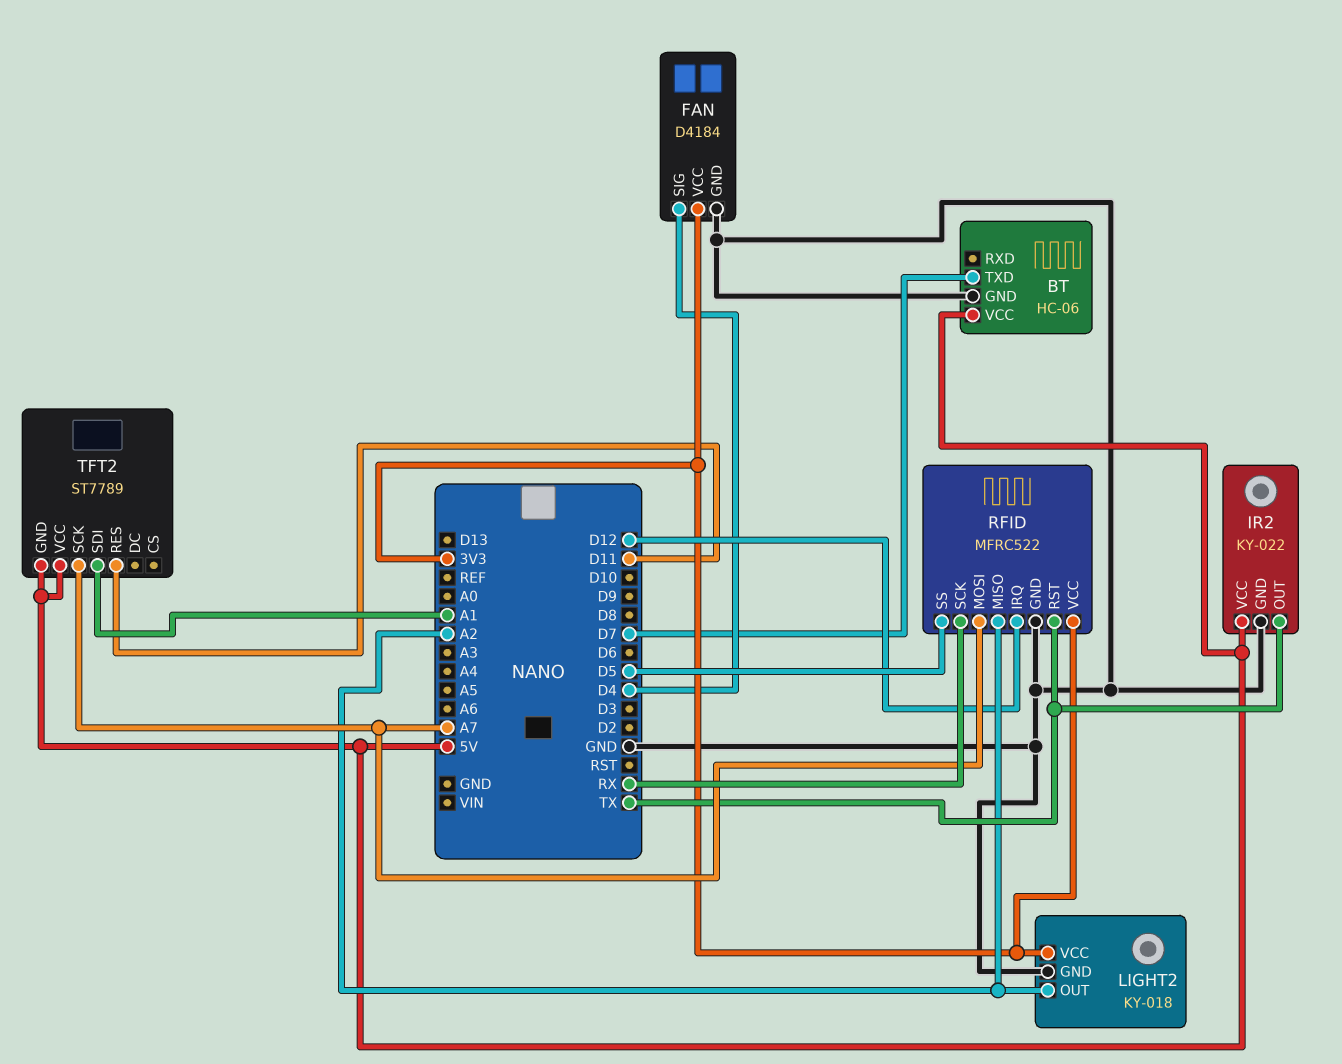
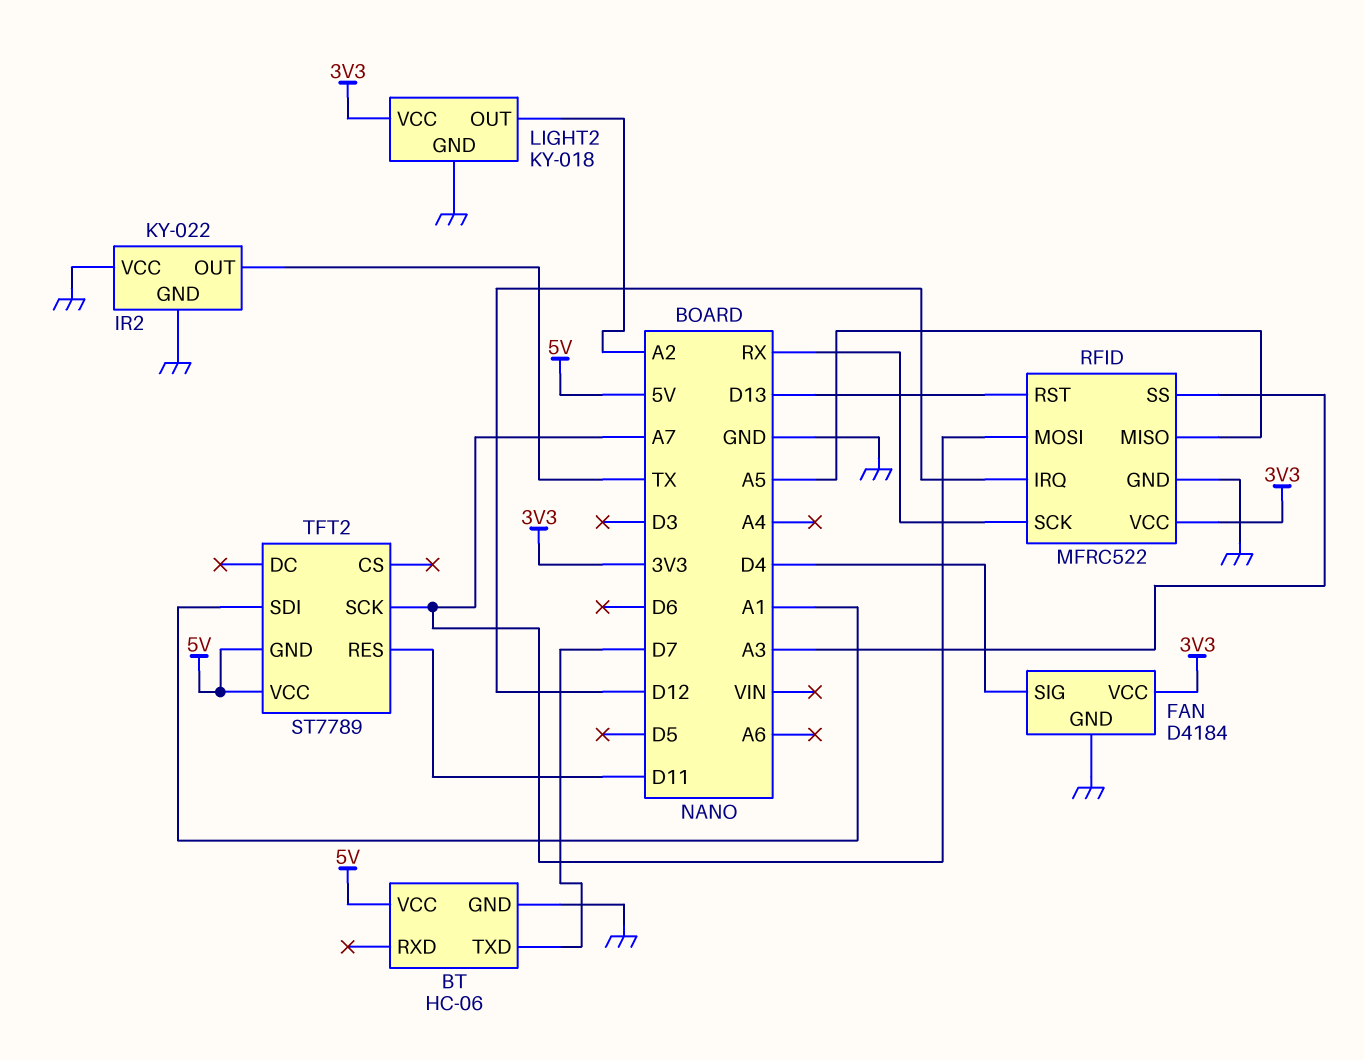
IR2 pin VCC: 5V -> GND
RFID pin MISO: A2 -> A5
RFID pin RST: TX -> D13
RFID pin SS: D5 -> A3

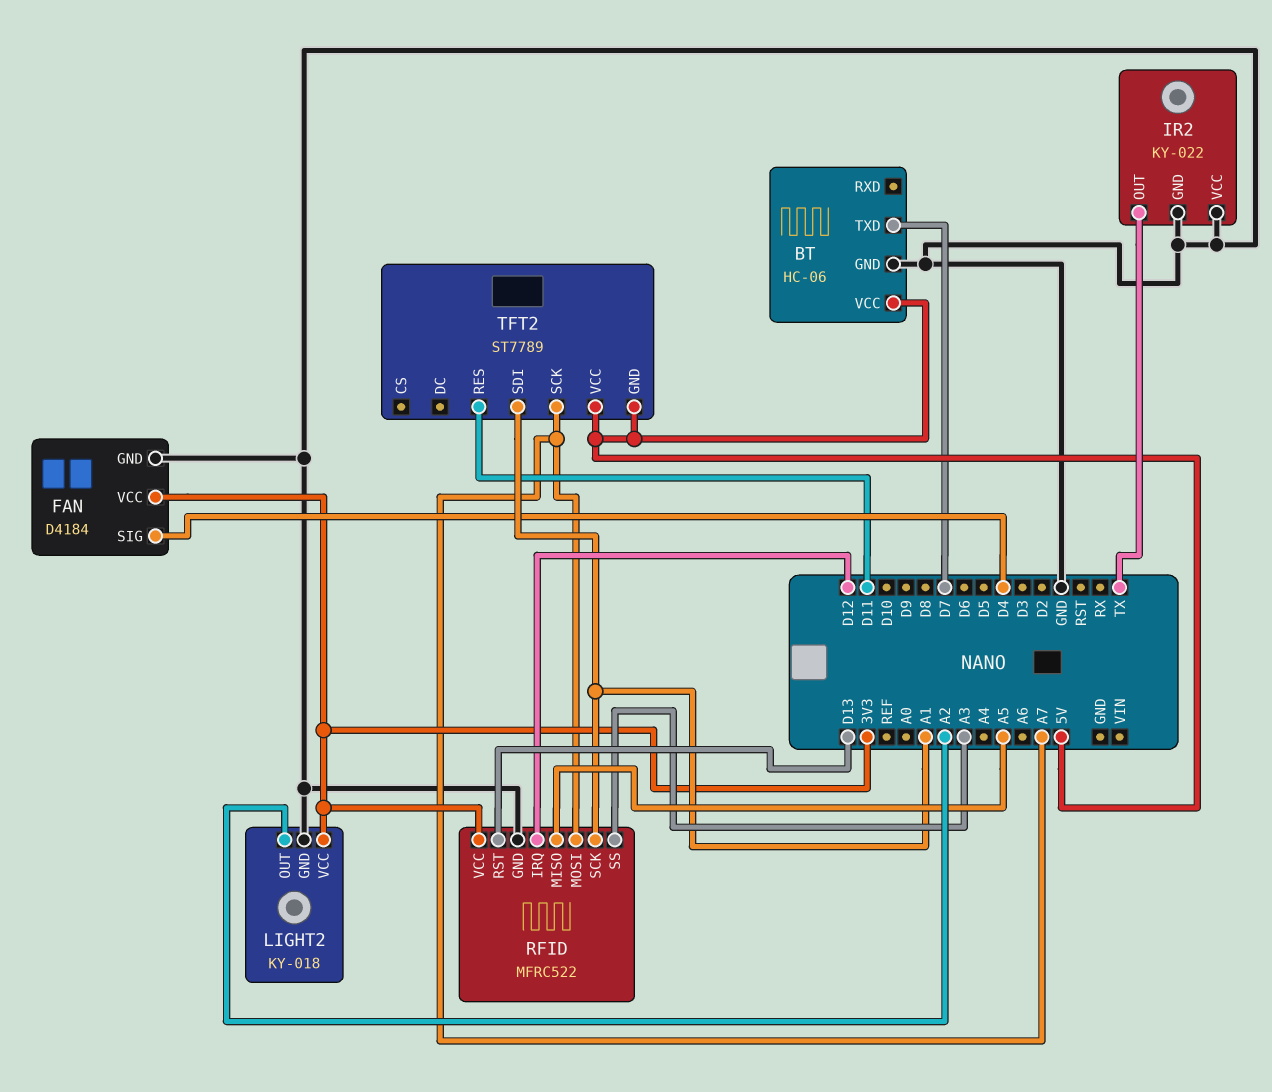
RFID pin SCK: RX -> A1

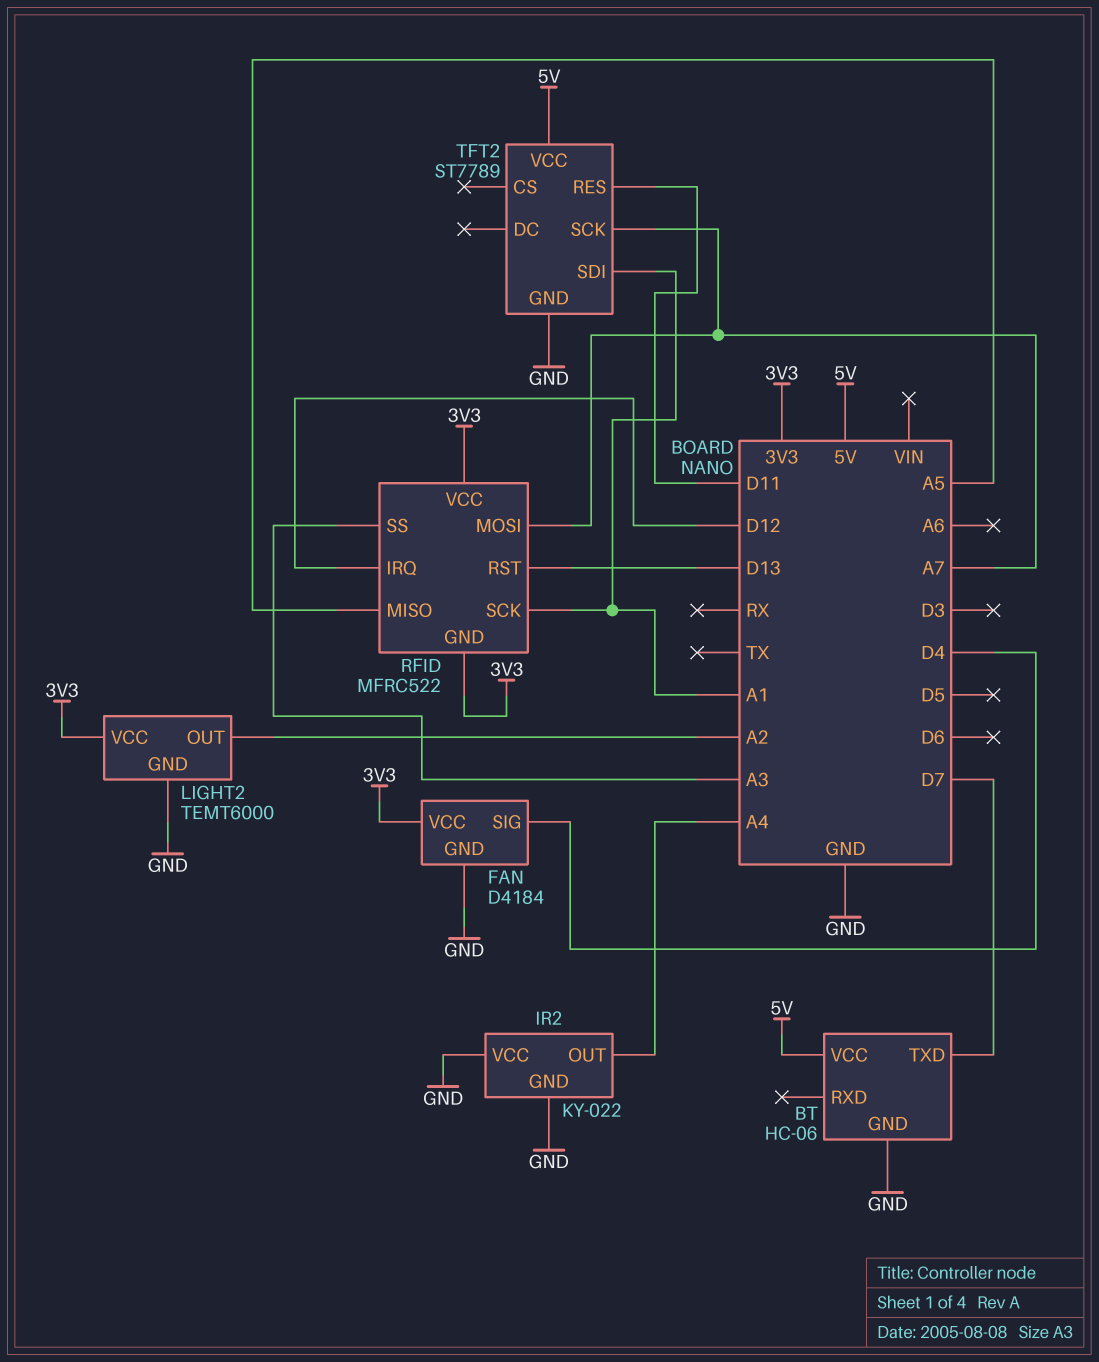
IR2 pin OUT: TX -> A4
LIGHT2: KY-018 -> TEMT6000
RFID pin GND: GND -> 3V3
TFT2 pin GND: 5V -> GND

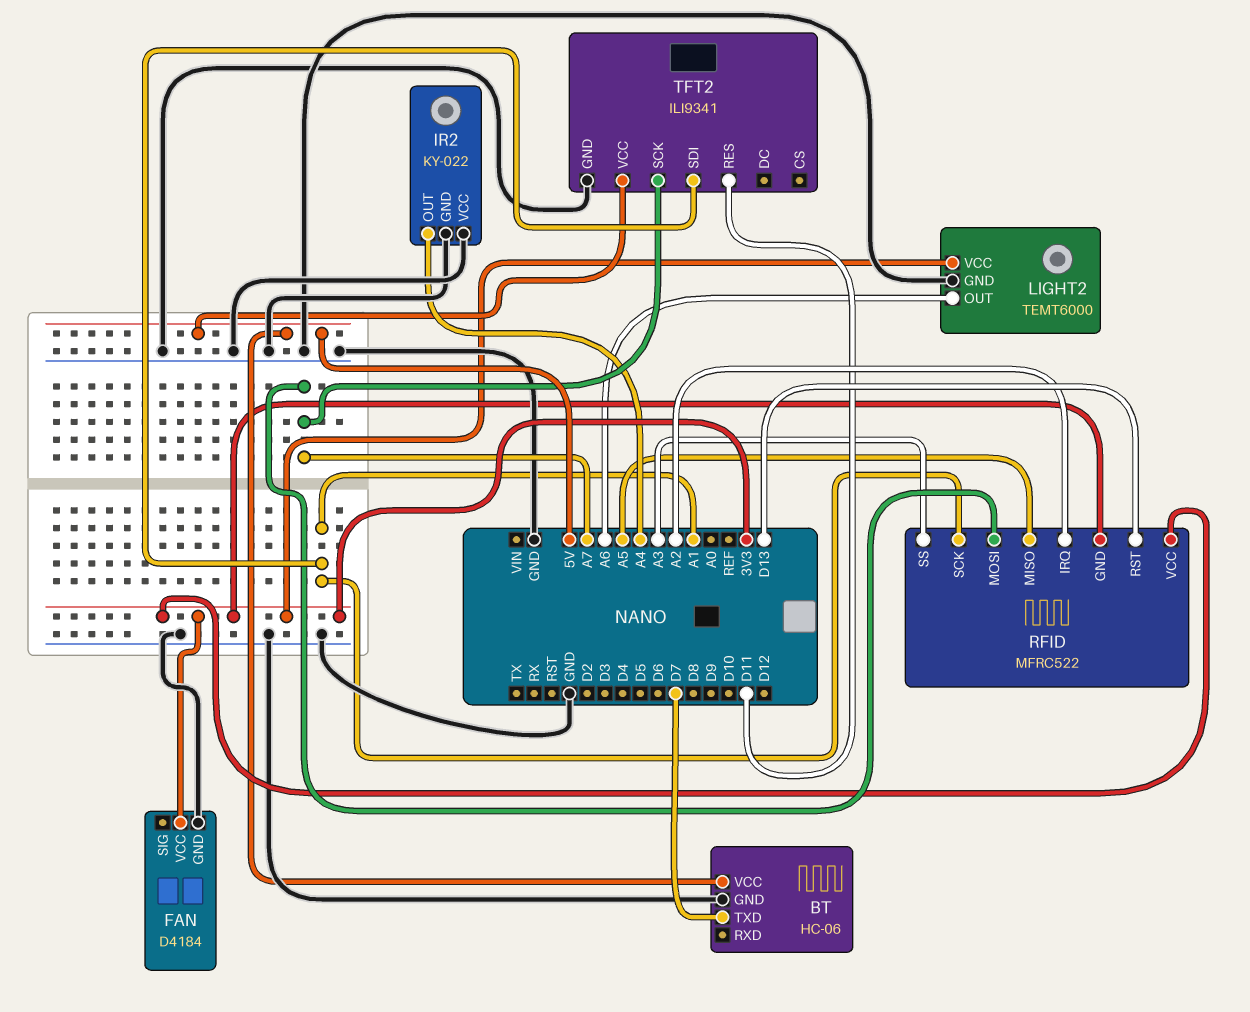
FAN pin SIG: D4 -> none
LIGHT2 pin OUT: A2 -> A6
RFID pin IRQ: D12 -> A2
TFT2: ST7789 -> ILI9341

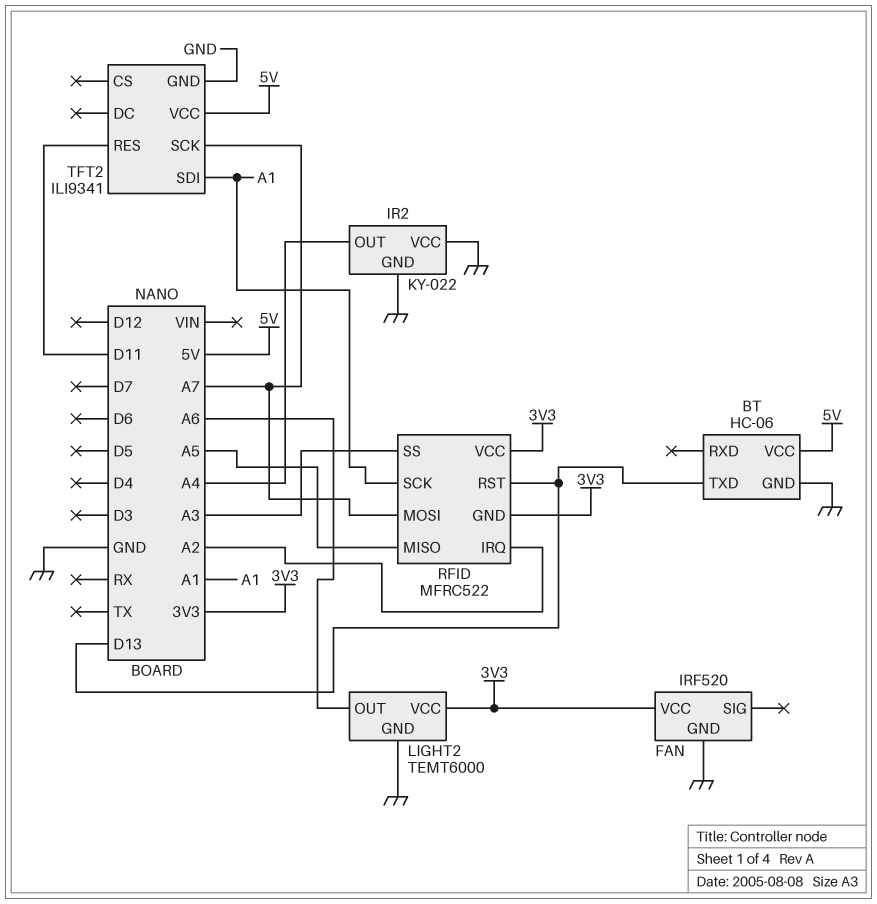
BT pin TXD: D7 -> D13
FAN: D4184 -> IRF520

